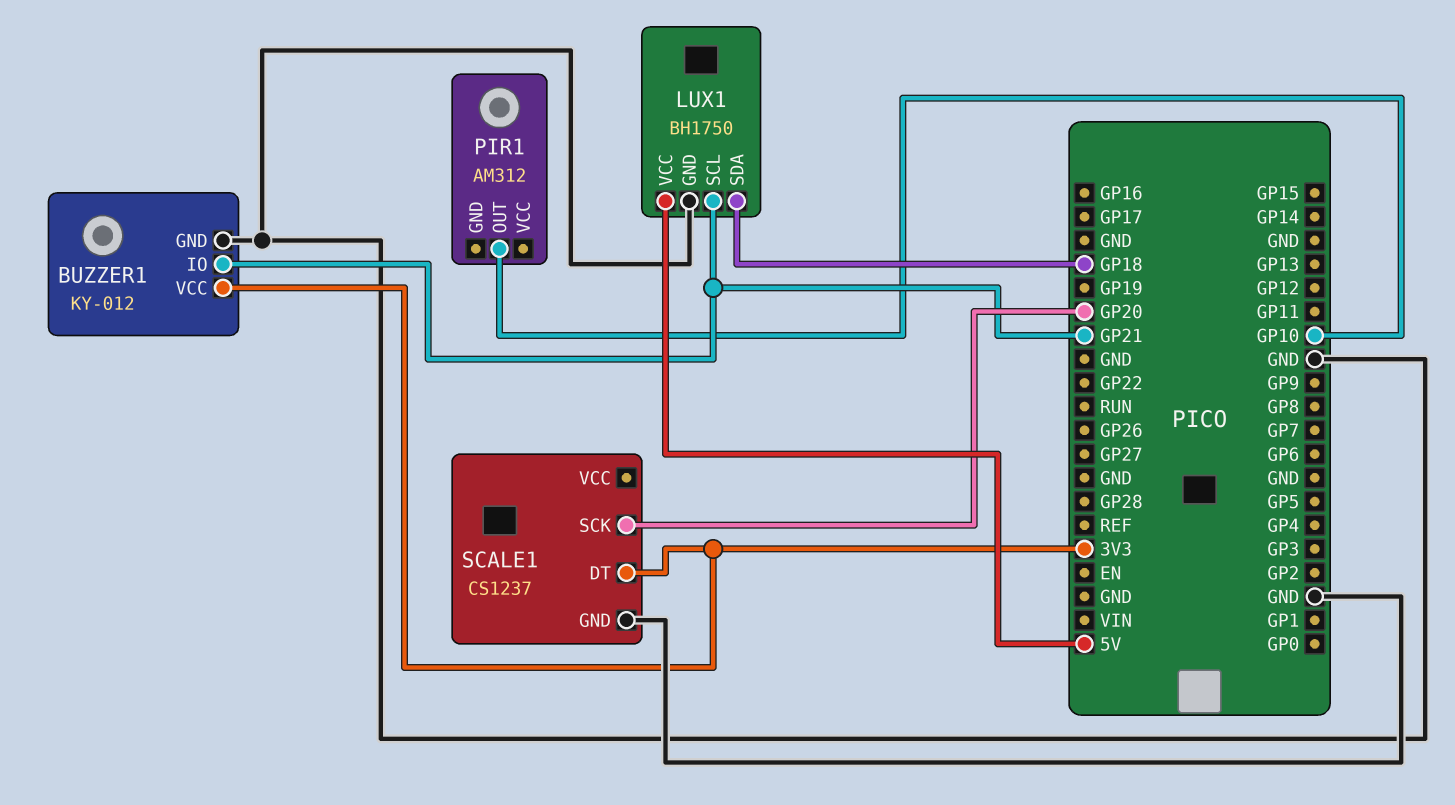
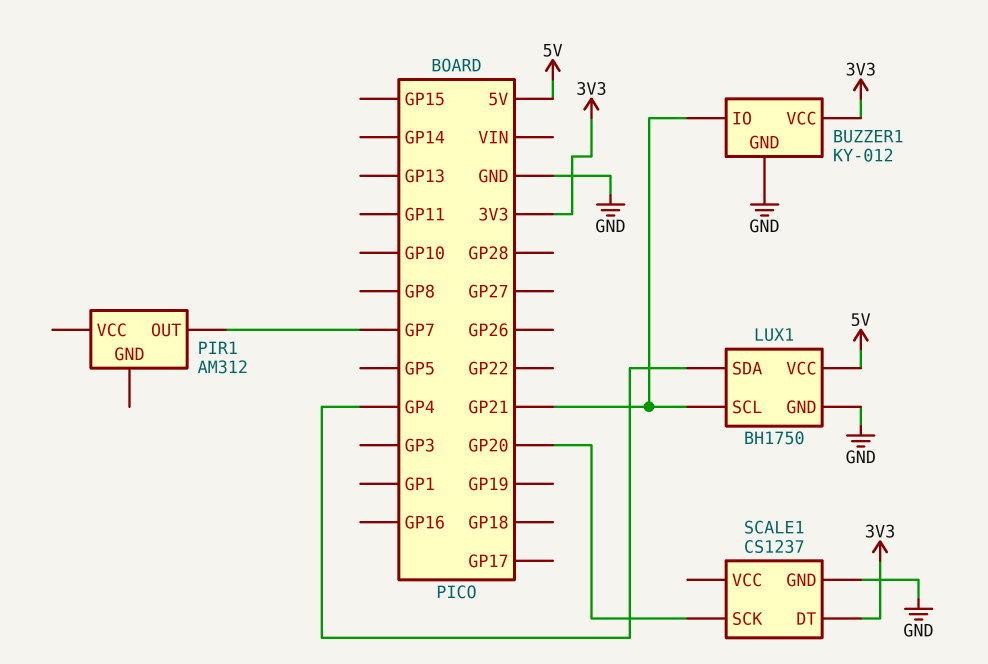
LUX1 pin SDA: GP18 -> GP4
PIR1 pin OUT: GP10 -> GP7

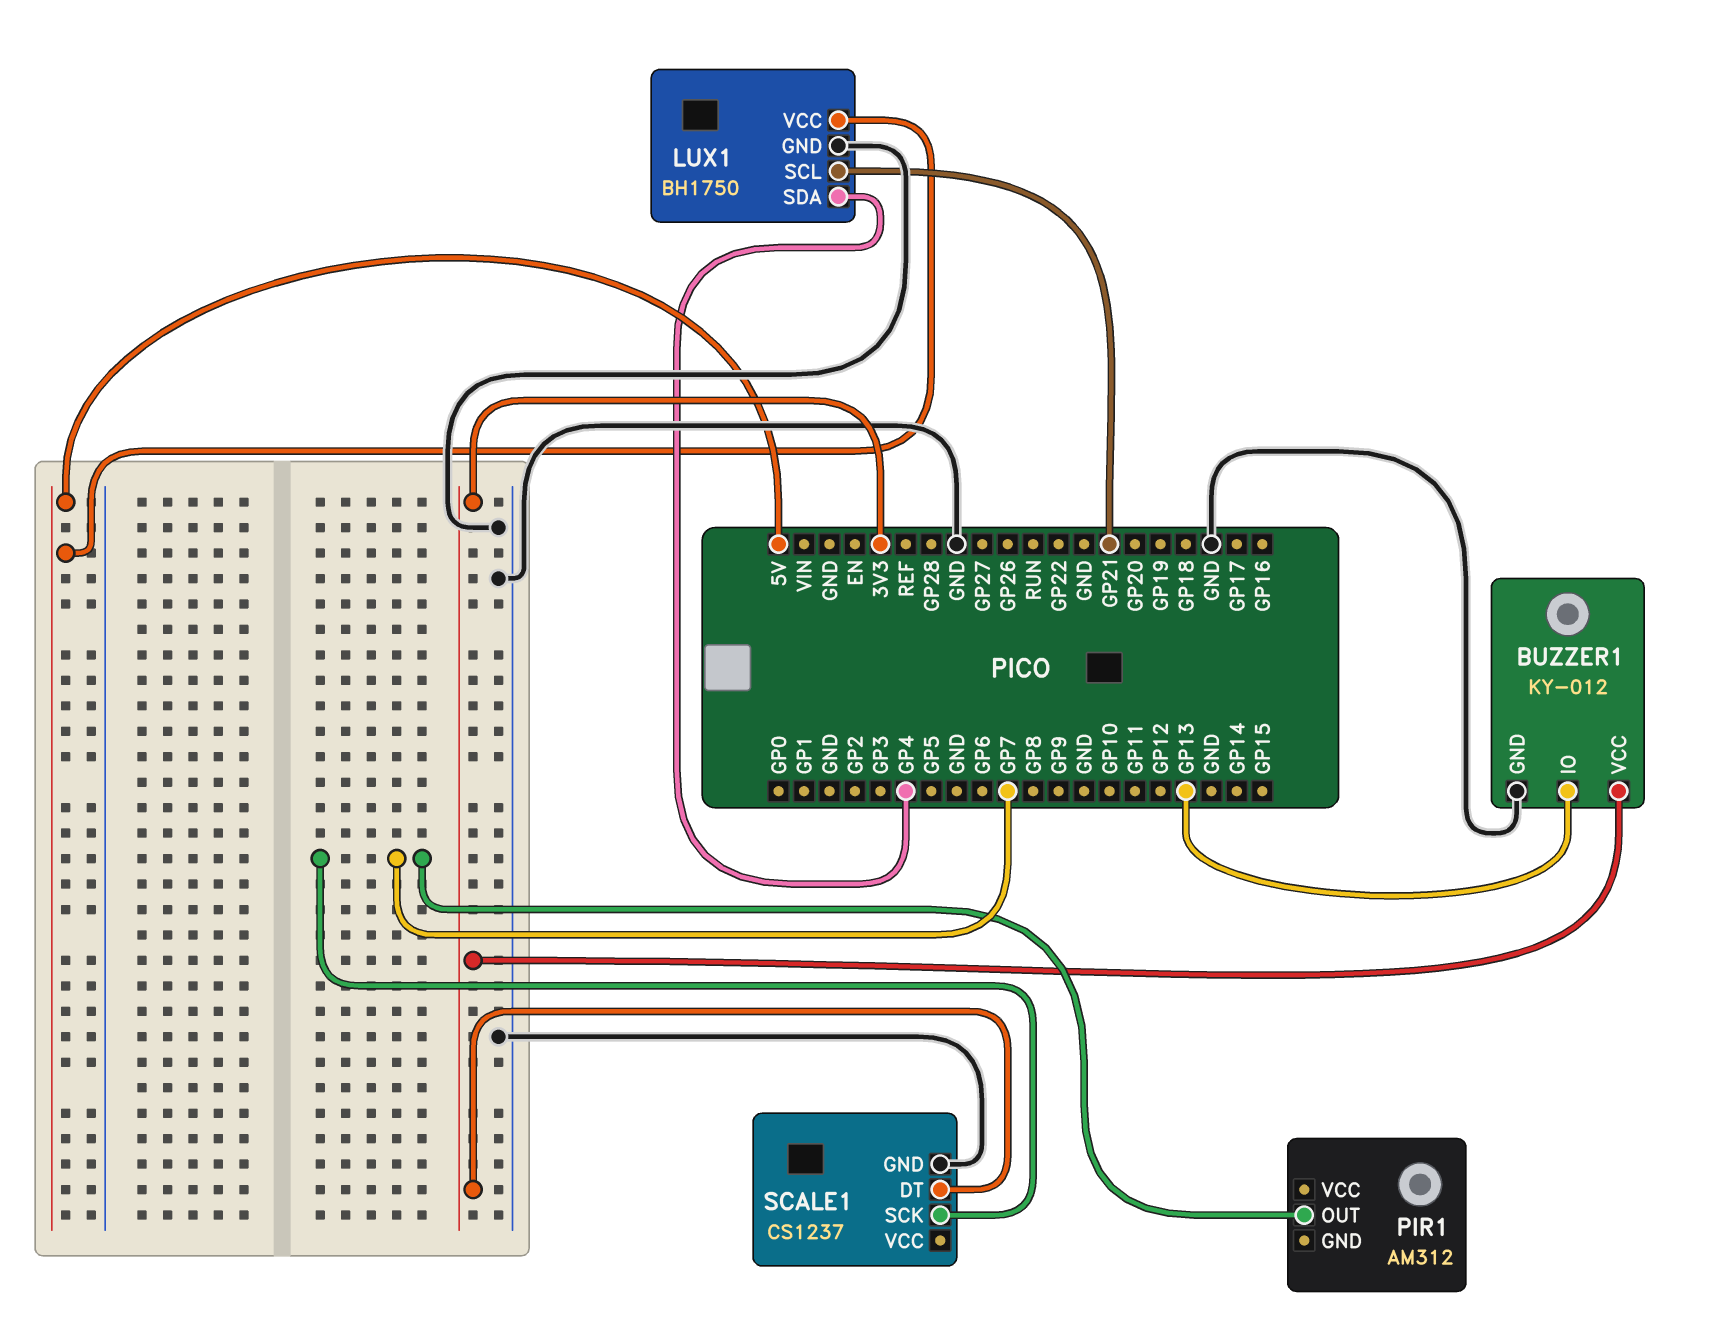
BUZZER1 pin IO: GP21 -> GP13
SCALE1 pin SCK: GP20 -> GP7

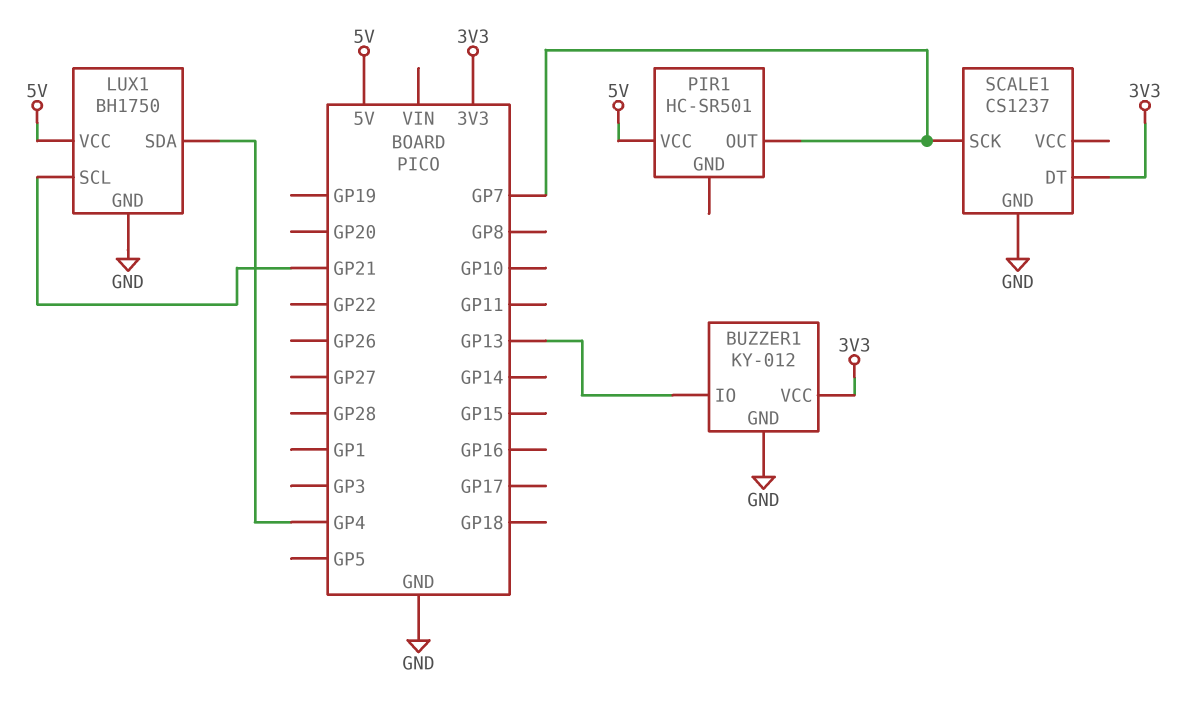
PIR1: AM312 -> HC-SR501
PIR1 pin VCC: none -> 5V

